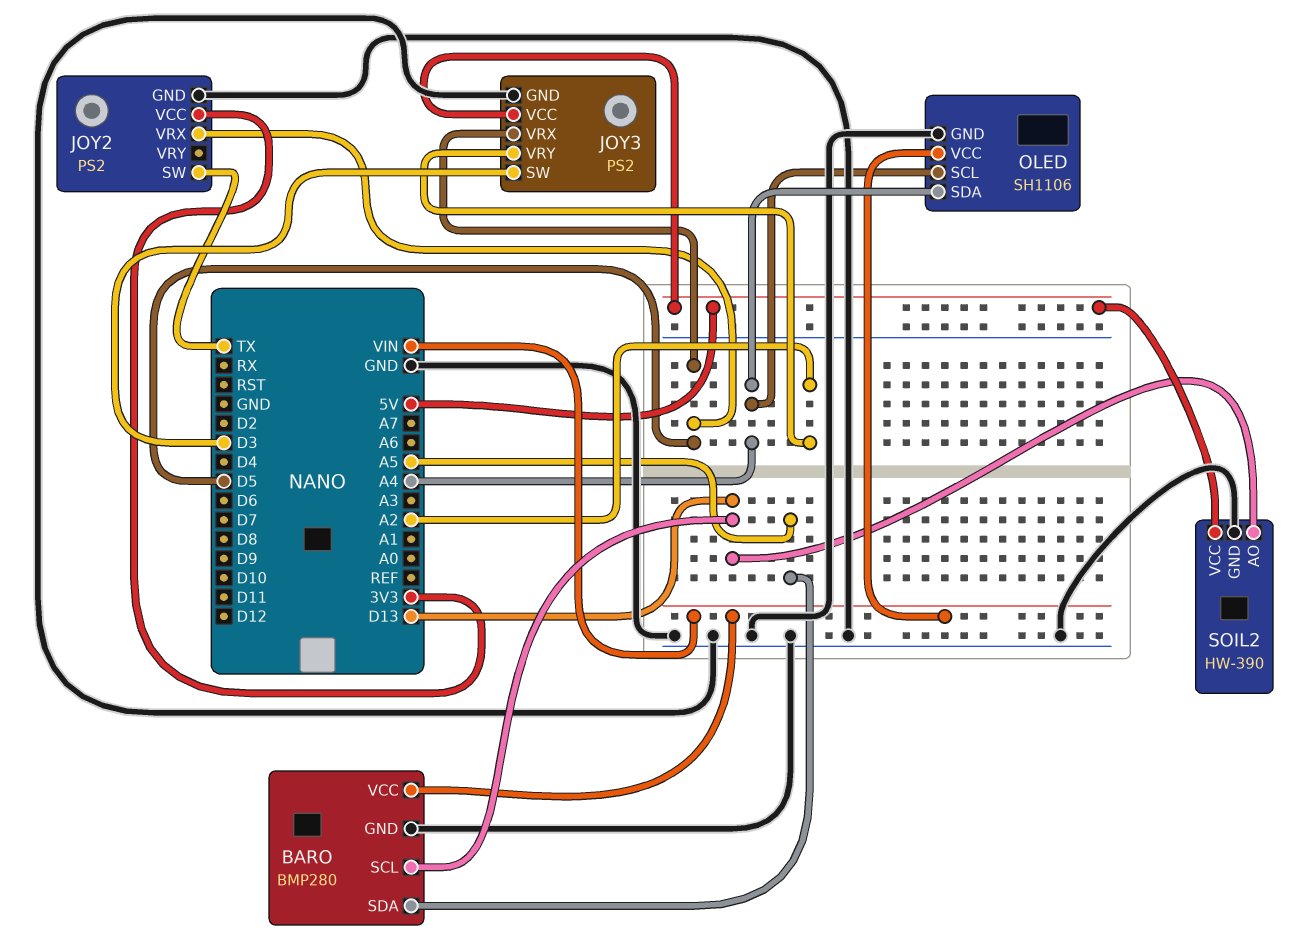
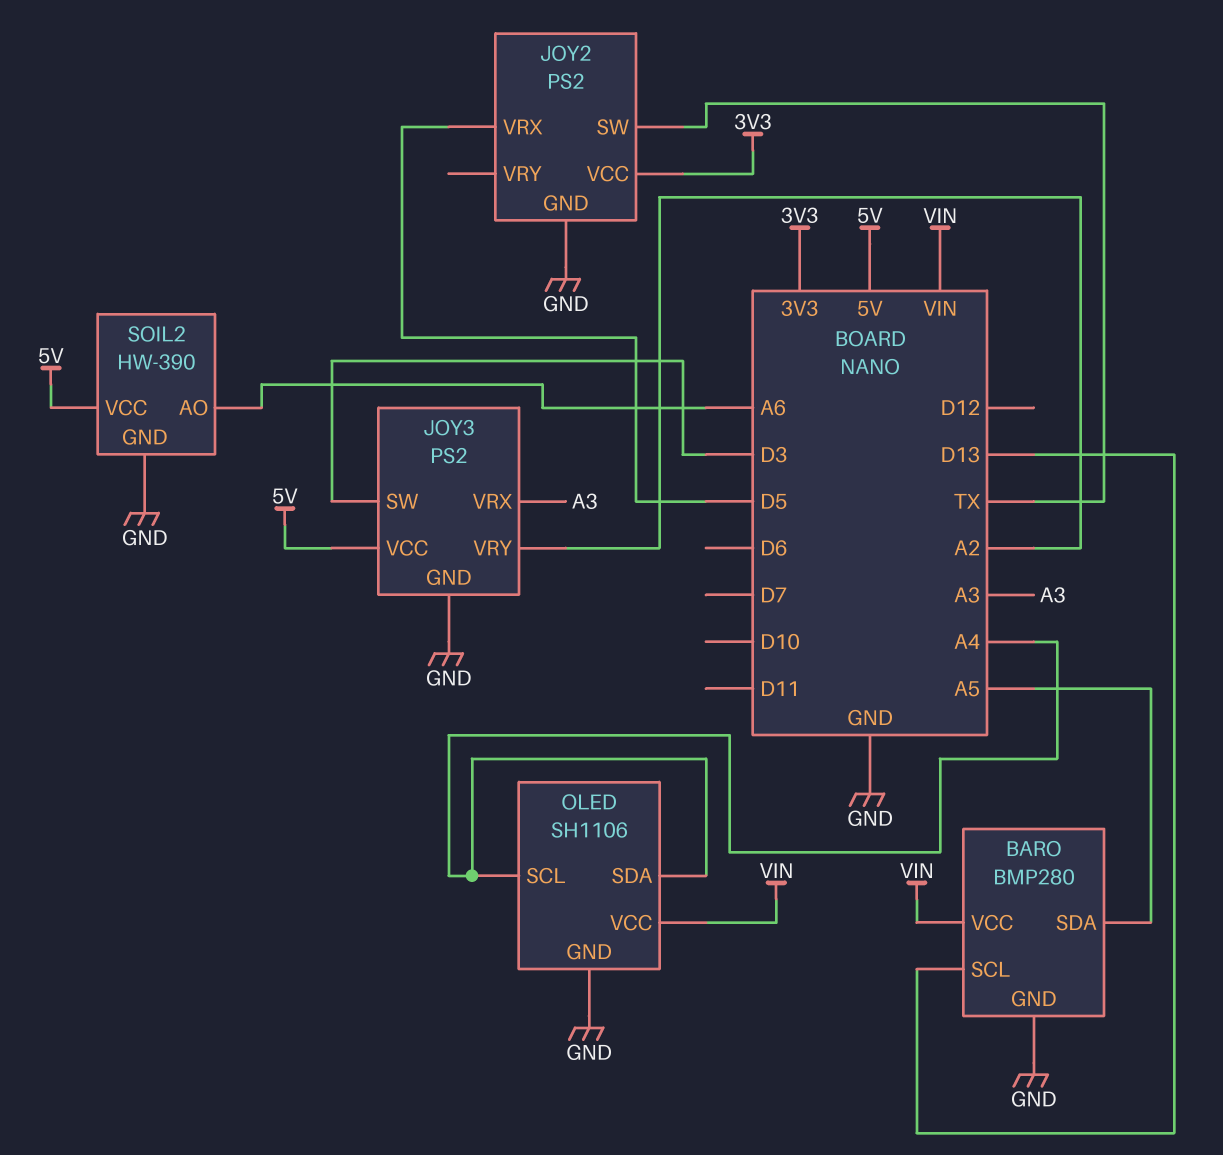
JOY3 pin VRX: D5 -> A3
SOIL2 pin AO: D13 -> A6

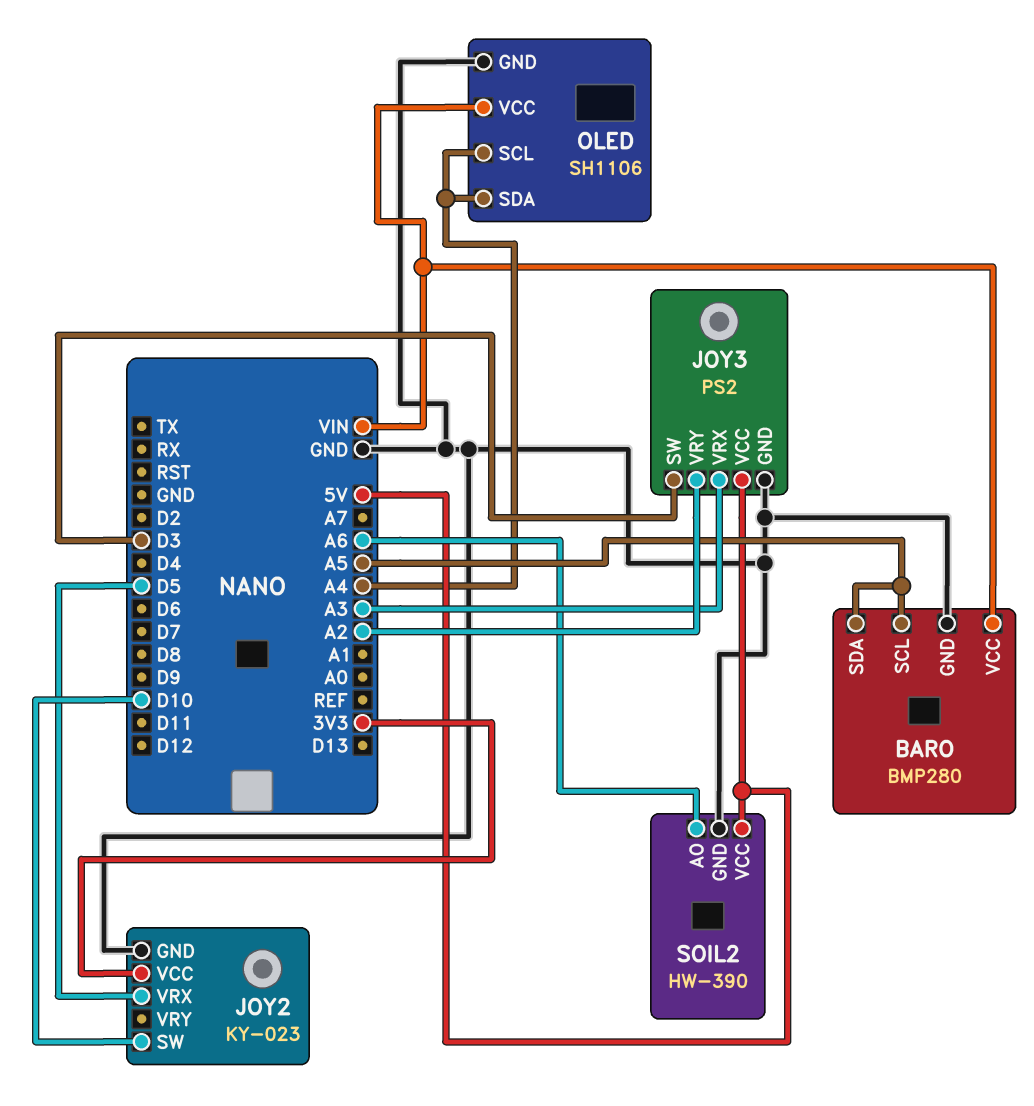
BARO pin SCL: D13 -> A5
JOY2: PS2 -> KY-023
JOY2 pin SW: TX -> D10

